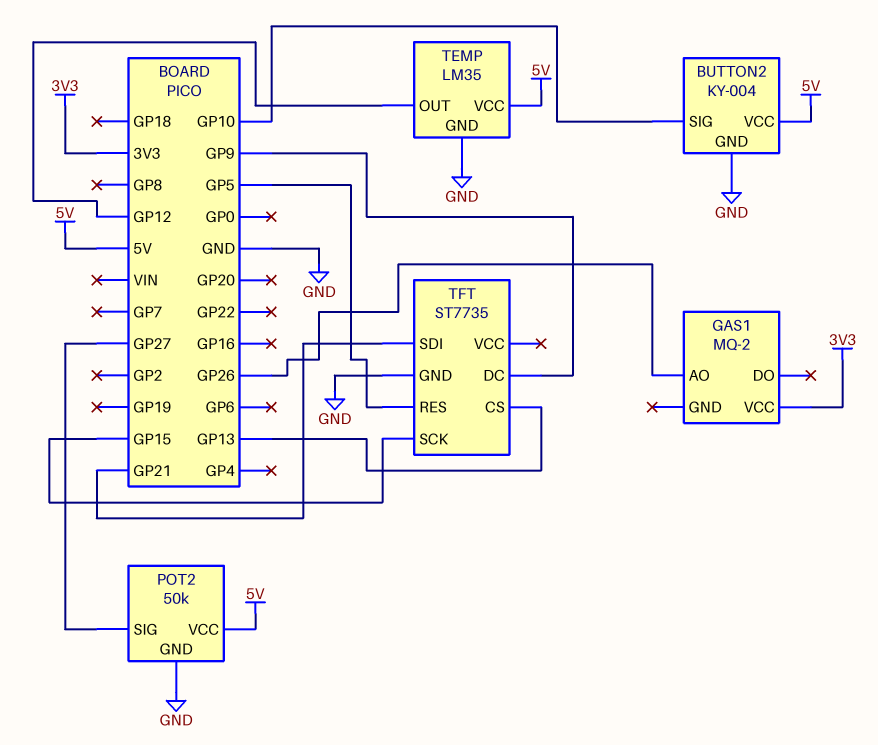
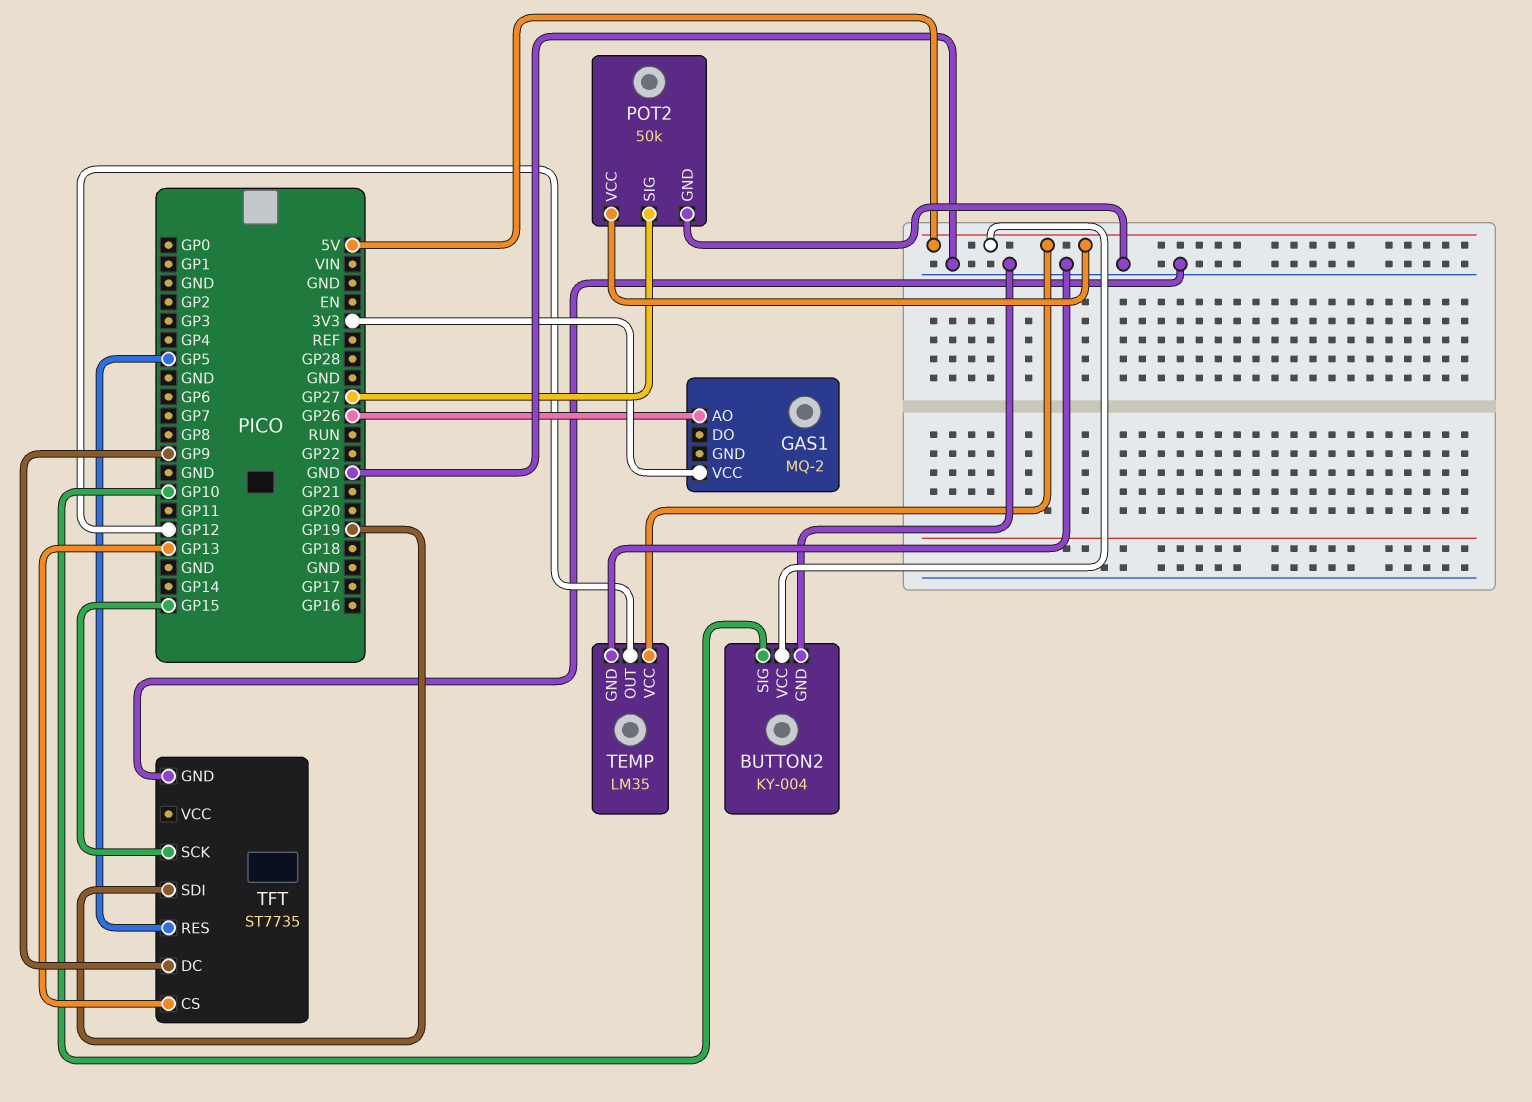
TFT pin SDI: GP21 -> GP19

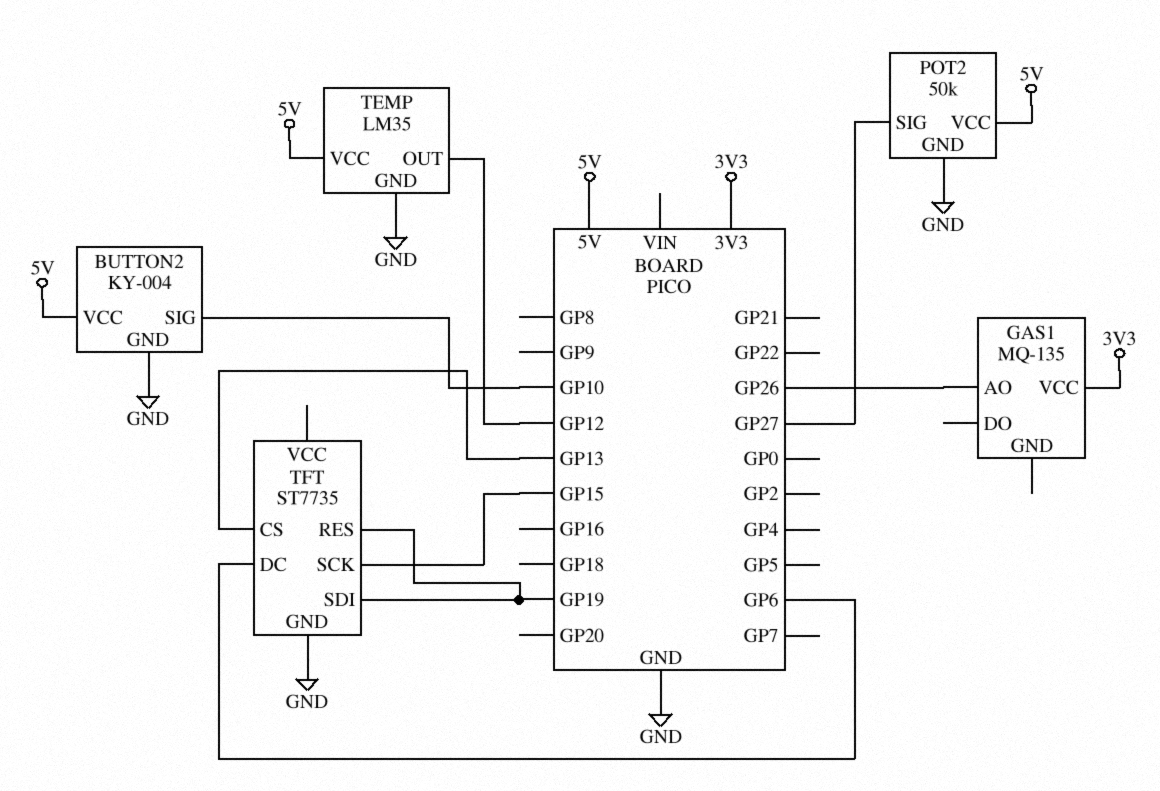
GAS1: MQ-2 -> MQ-135
TFT pin DC: GP9 -> GP6
TFT pin RES: GP5 -> GP19

